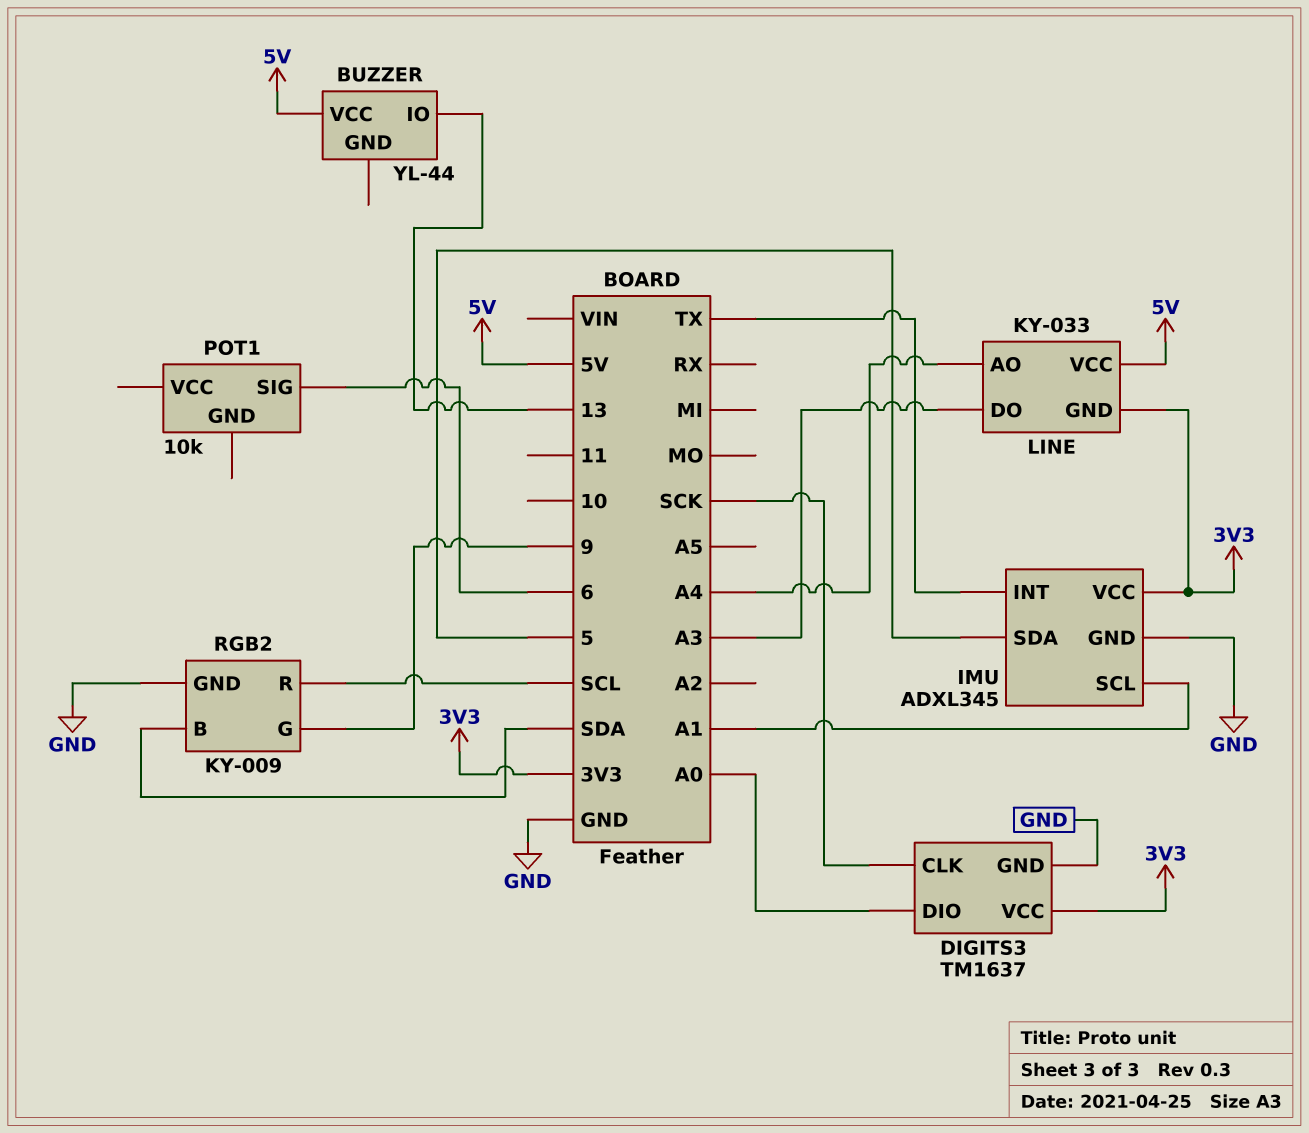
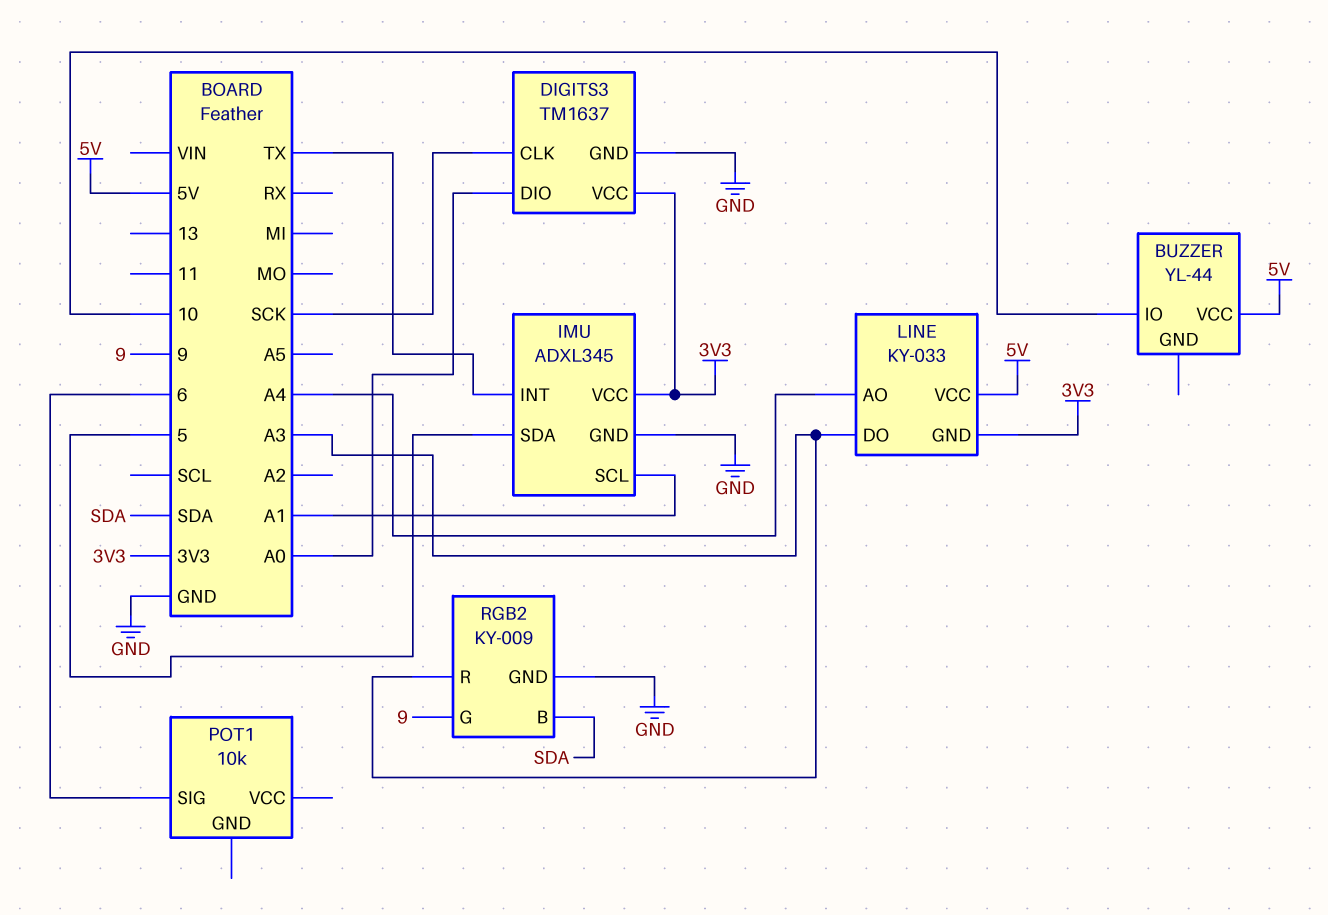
BUZZER pin IO: 13 -> 10
RGB2 pin R: SCL -> A3

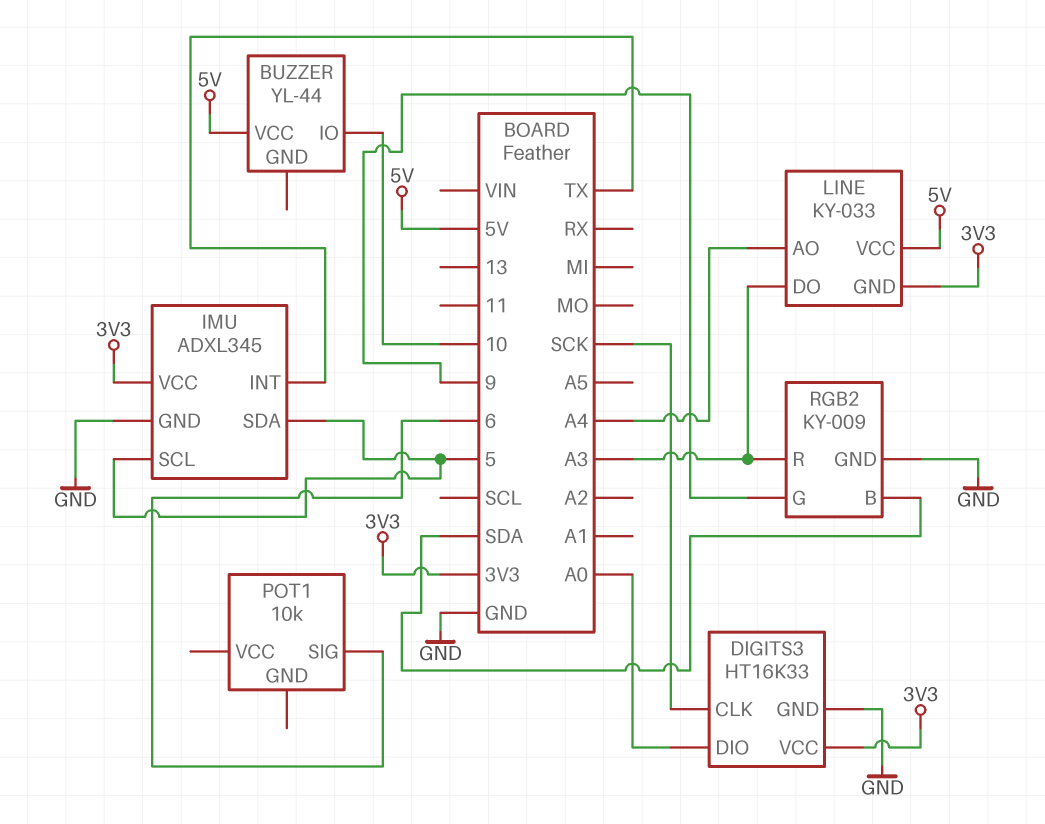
DIGITS3: TM1637 -> HT16K33
IMU pin SCL: A1 -> 5

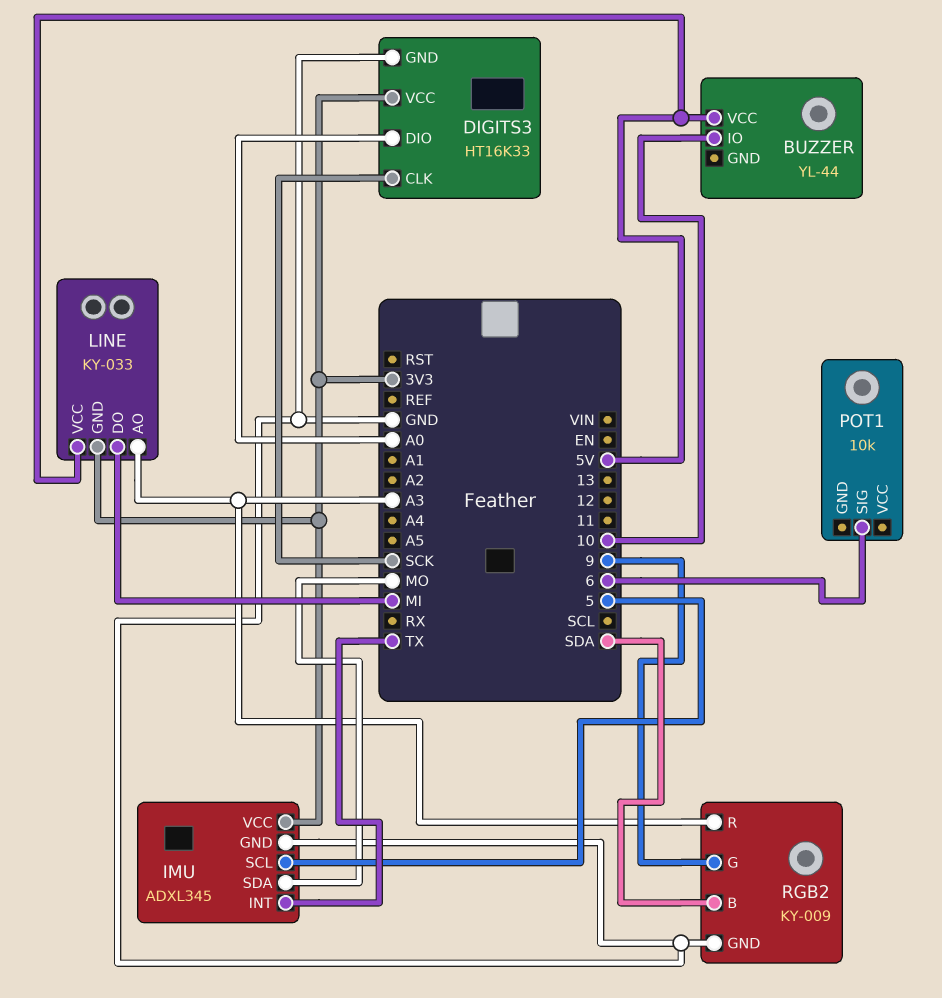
IMU pin SDA: 5 -> MO
LINE pin AO: A4 -> A3
LINE pin DO: A3 -> MI

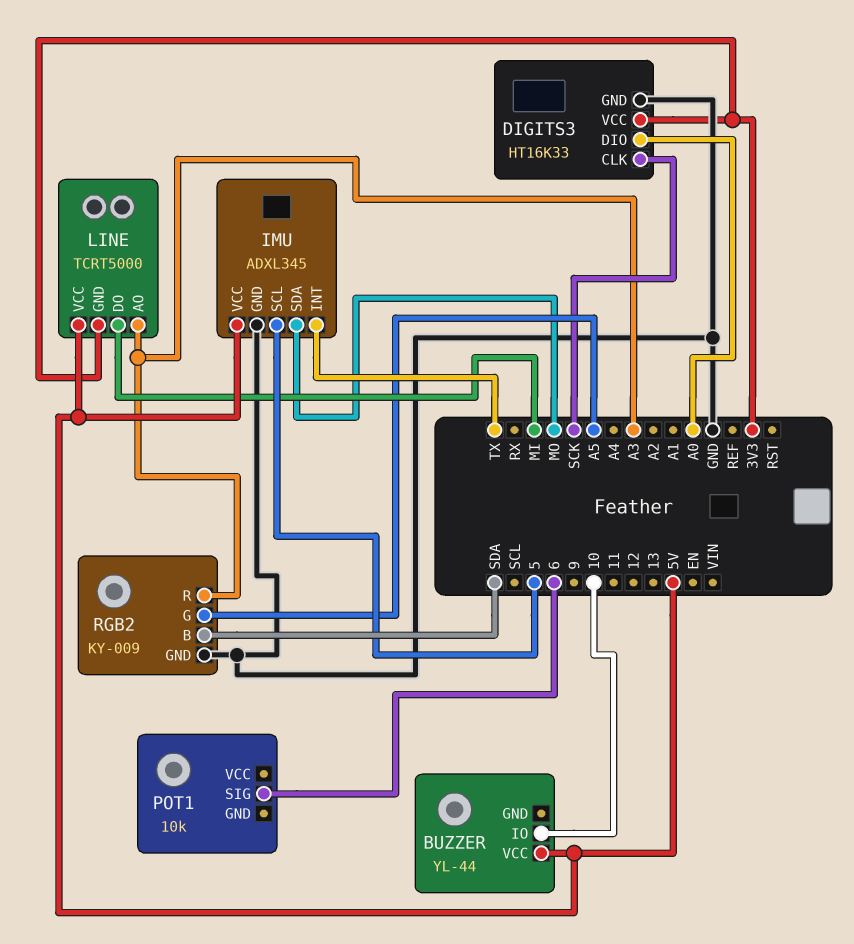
IMU pin VCC: 3V3 -> 5V
LINE: KY-033 -> TCRT5000
RGB2 pin G: 9 -> A5

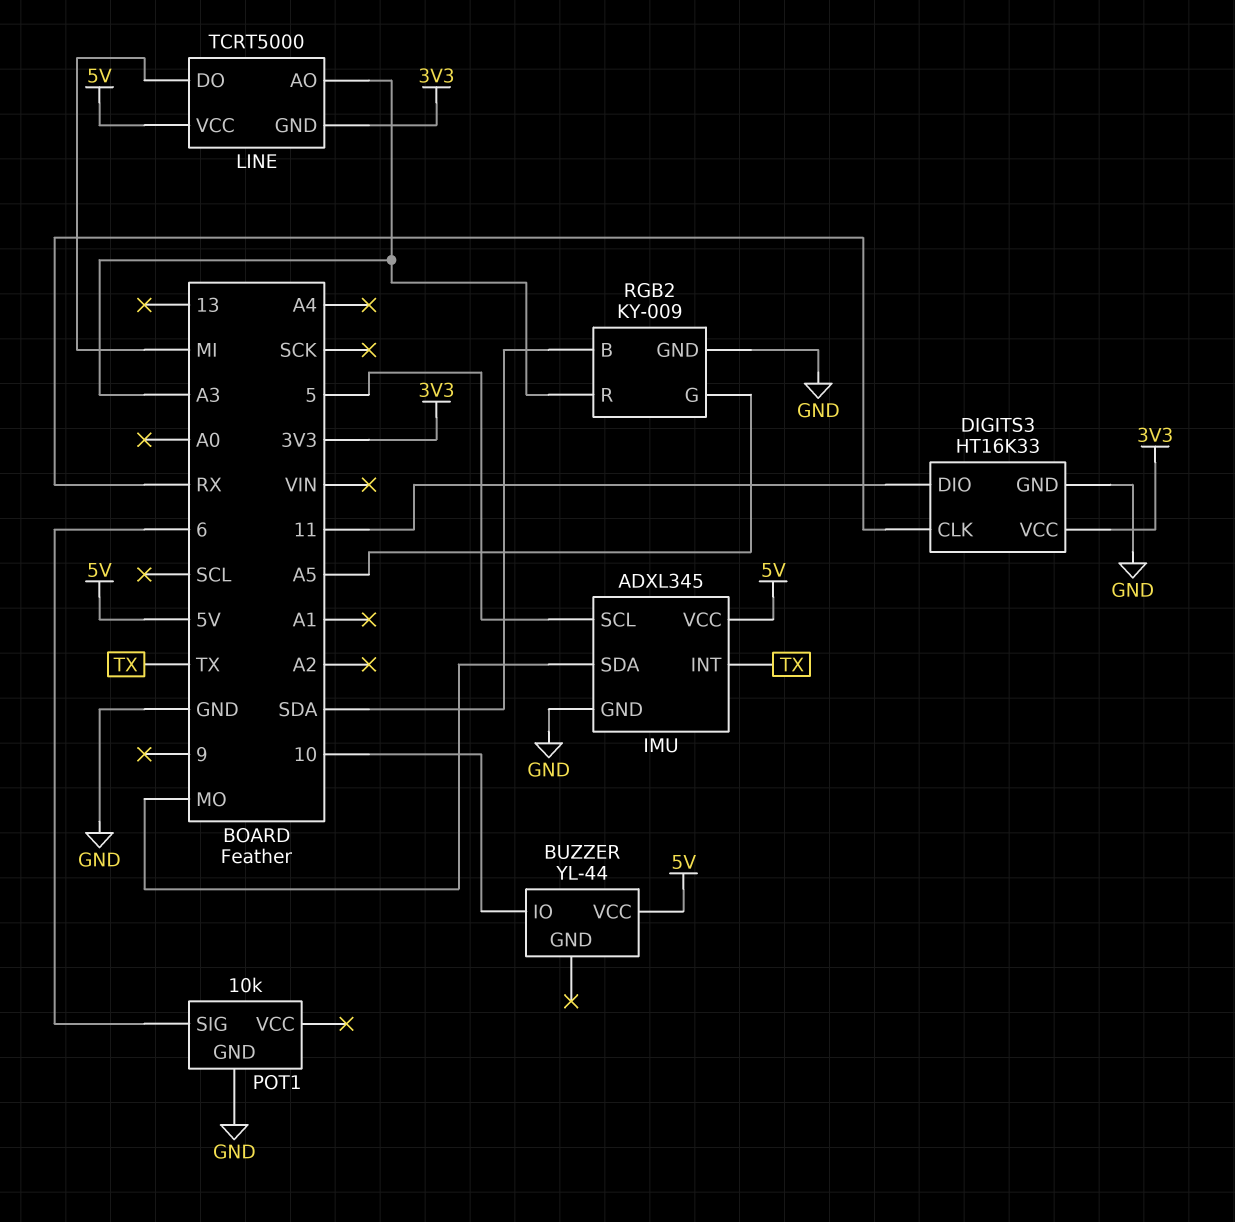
DIGITS3 pin CLK: SCK -> RX
DIGITS3 pin DIO: A0 -> 11
POT1 pin GND: none -> GND

